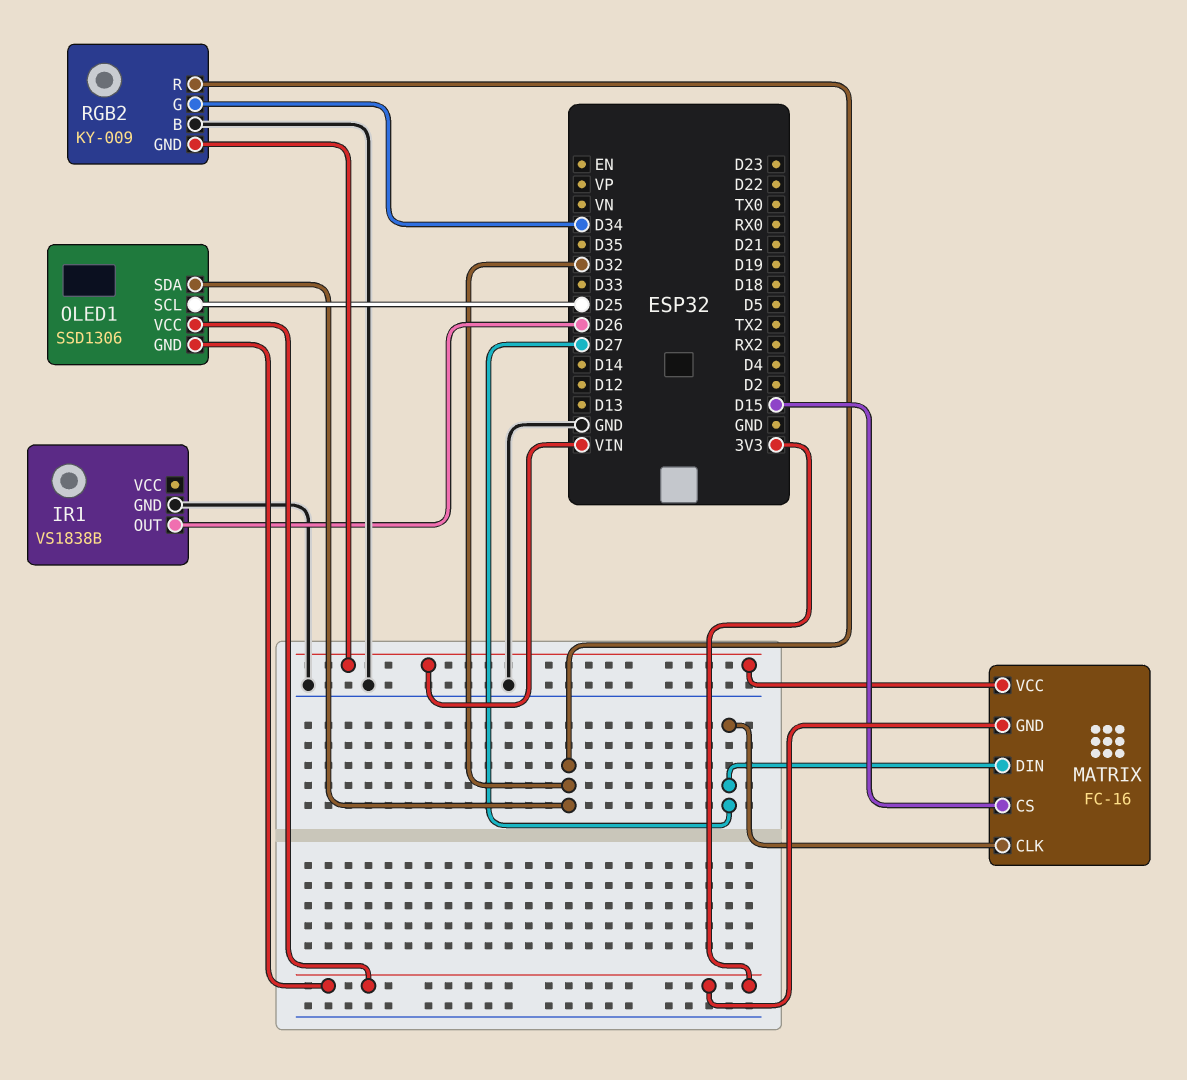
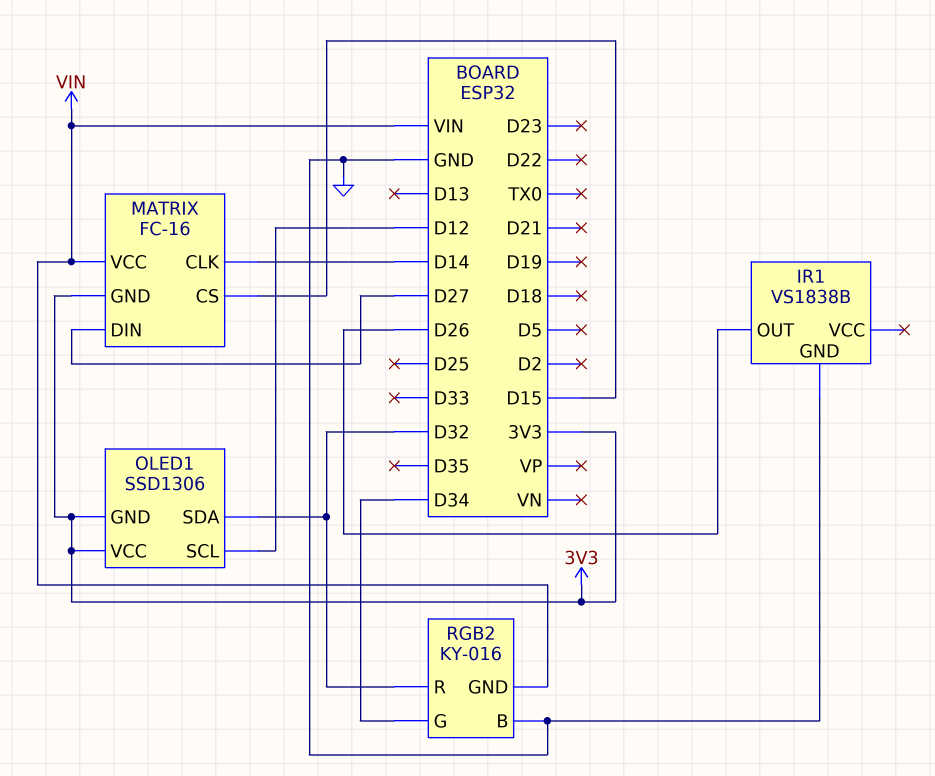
MATRIX pin CLK: D27 -> D14
OLED1 pin SCL: D25 -> D12
RGB2: KY-009 -> KY-016

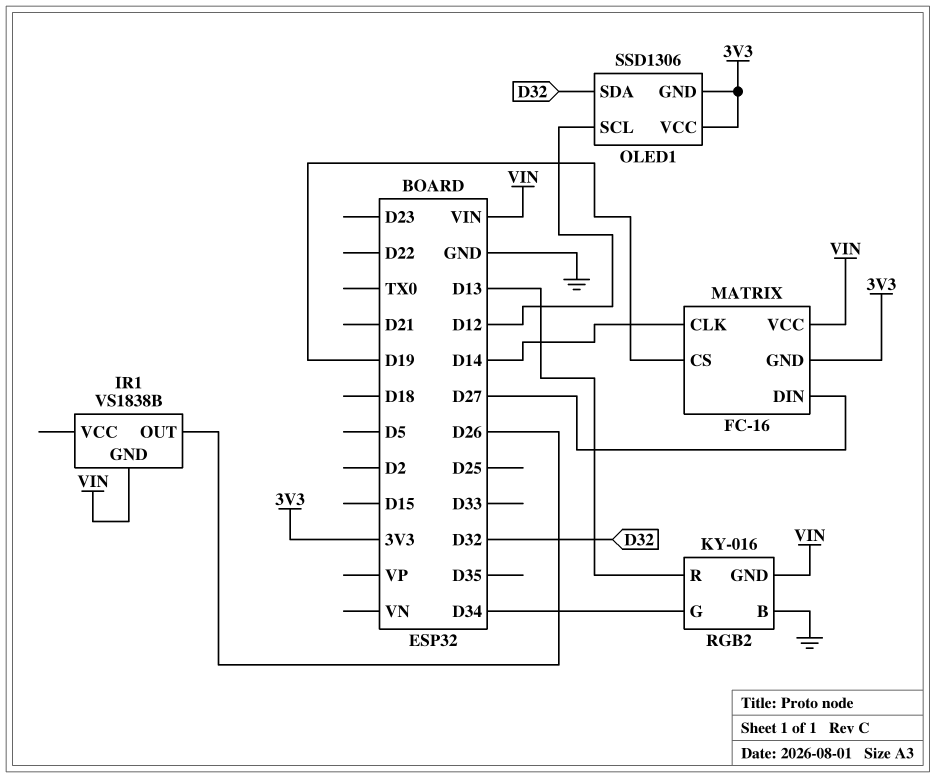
IR1 pin GND: GND -> VIN
MATRIX pin CS: D15 -> D19
RGB2 pin R: D32 -> D13

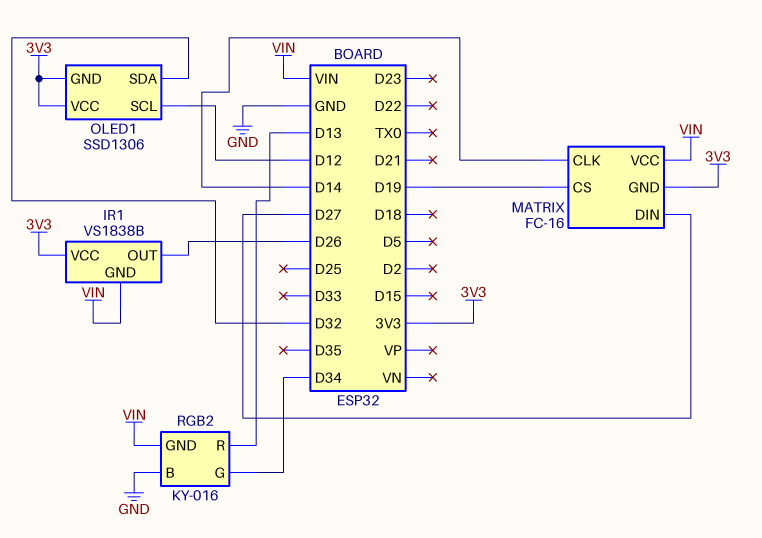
IR1 pin VCC: none -> 3V3

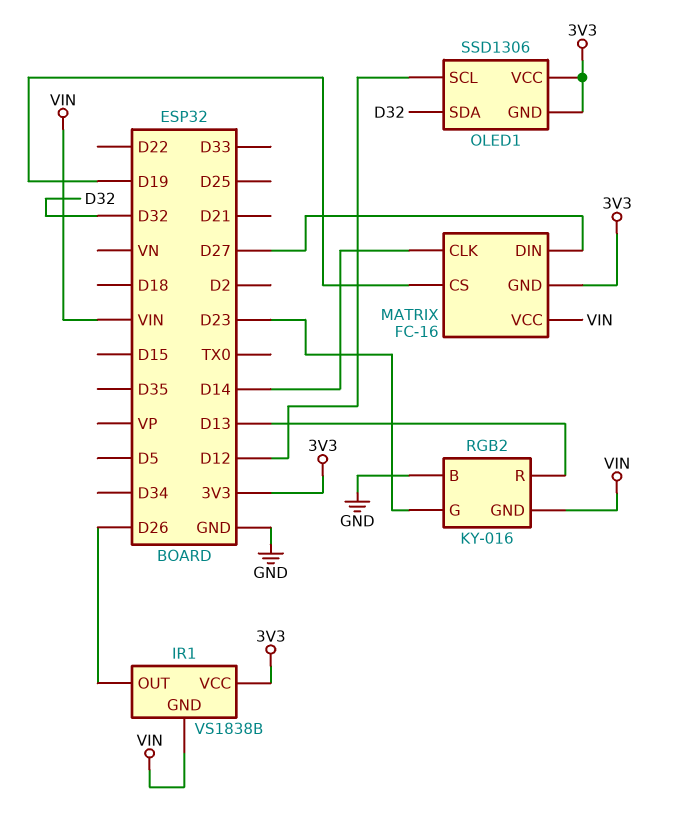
RGB2 pin G: D34 -> D23

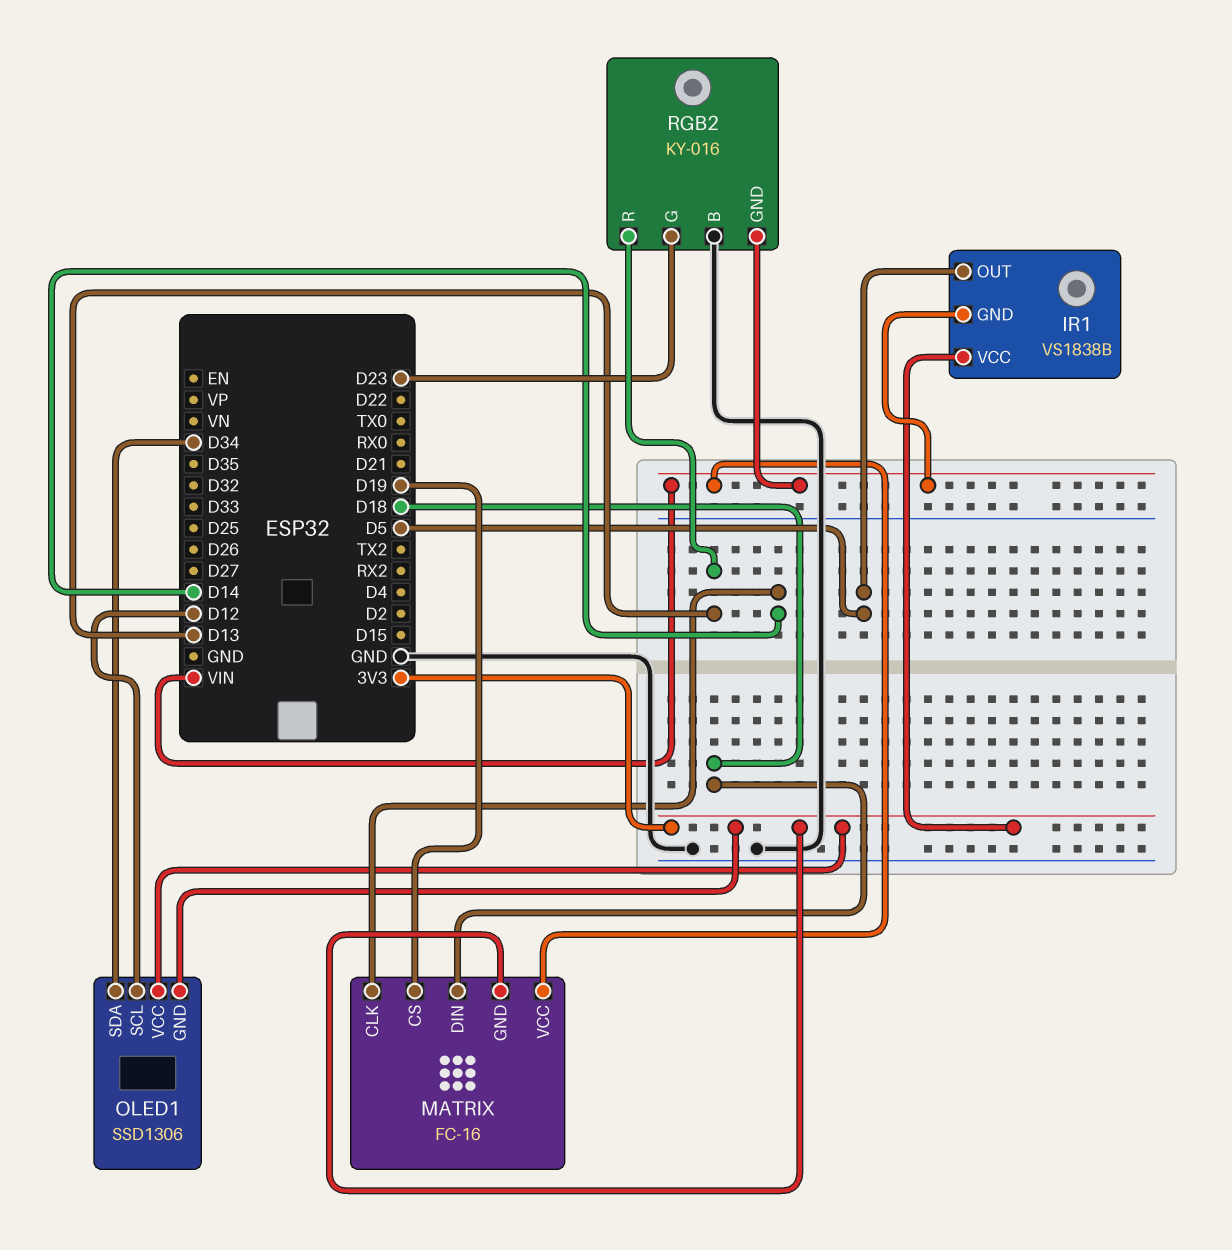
IR1 pin OUT: D26 -> D5
MATRIX pin DIN: D27 -> D18
OLED1 pin SDA: D32 -> D34

